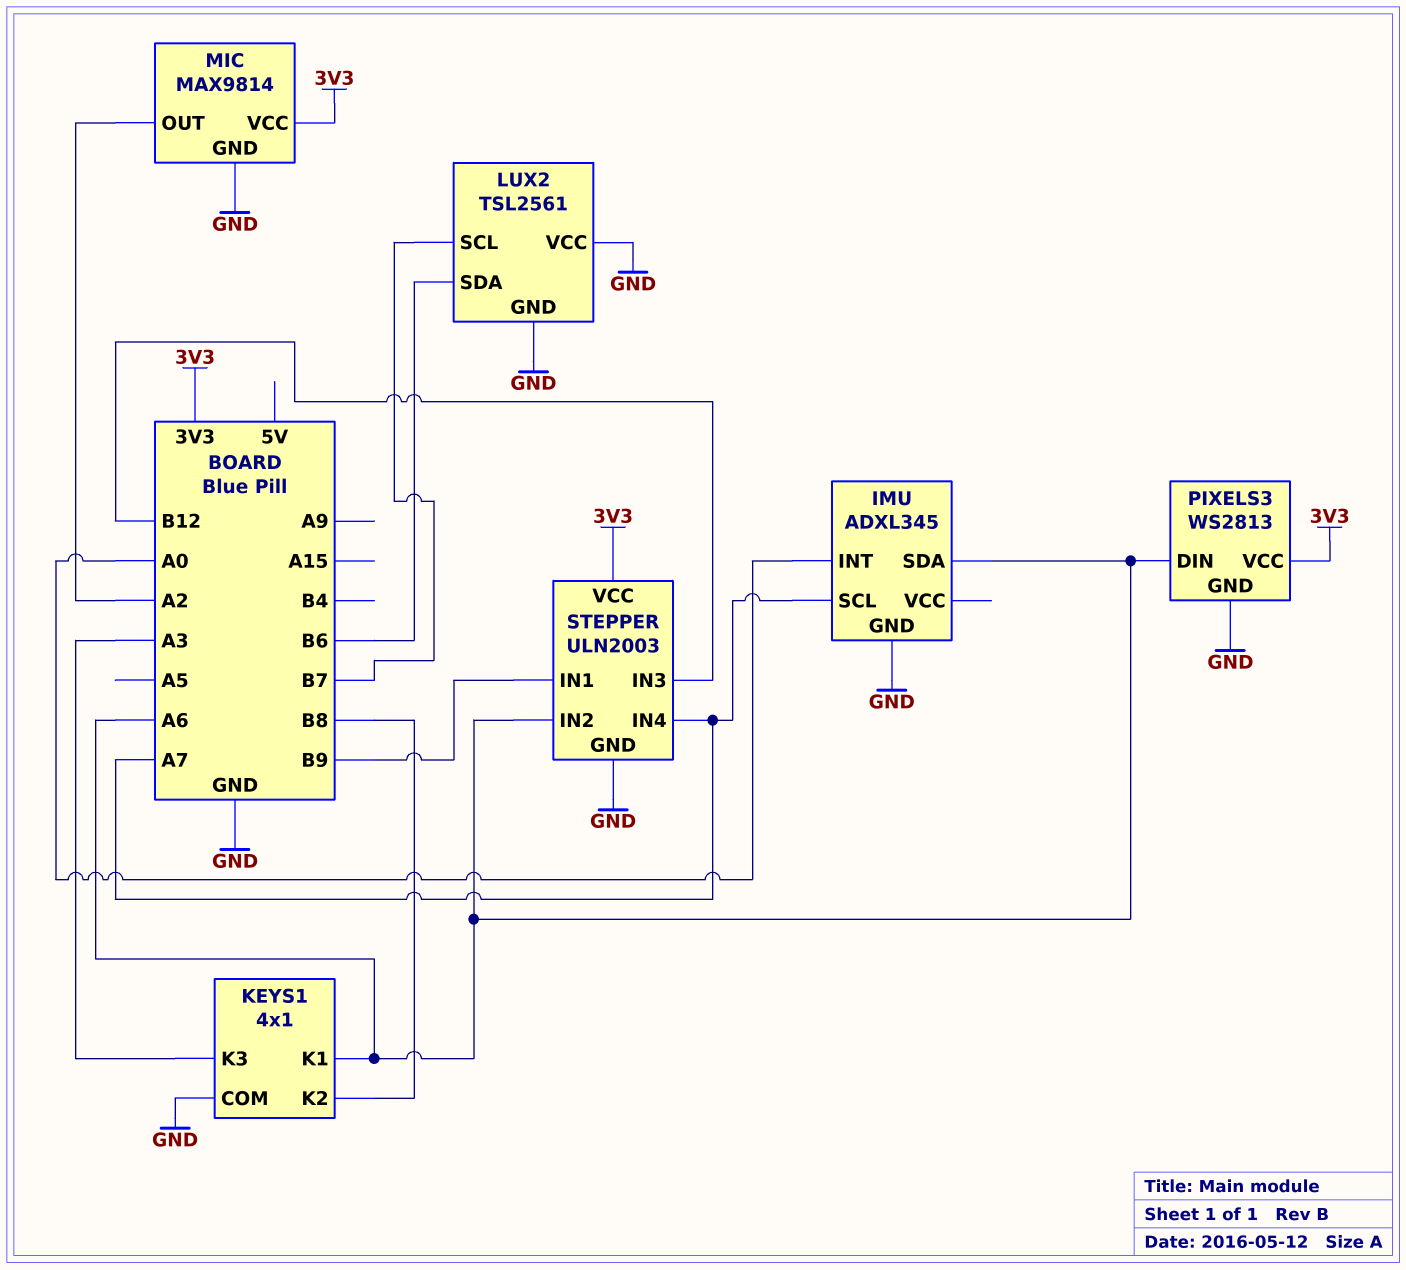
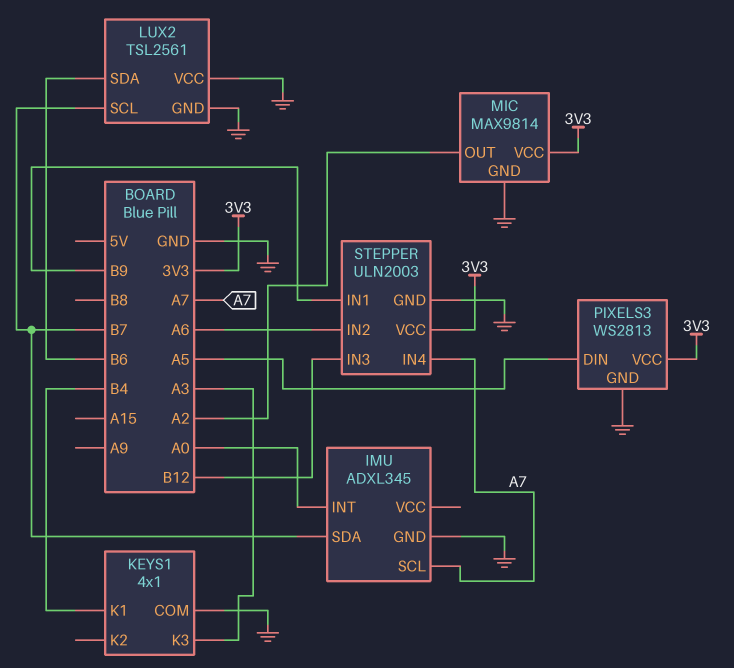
IMU pin SDA: A6 -> B7
KEYS1 pin K1: A6 -> B4
KEYS1 pin K2: B8 -> none
PIXELS3 pin DIN: A6 -> A5

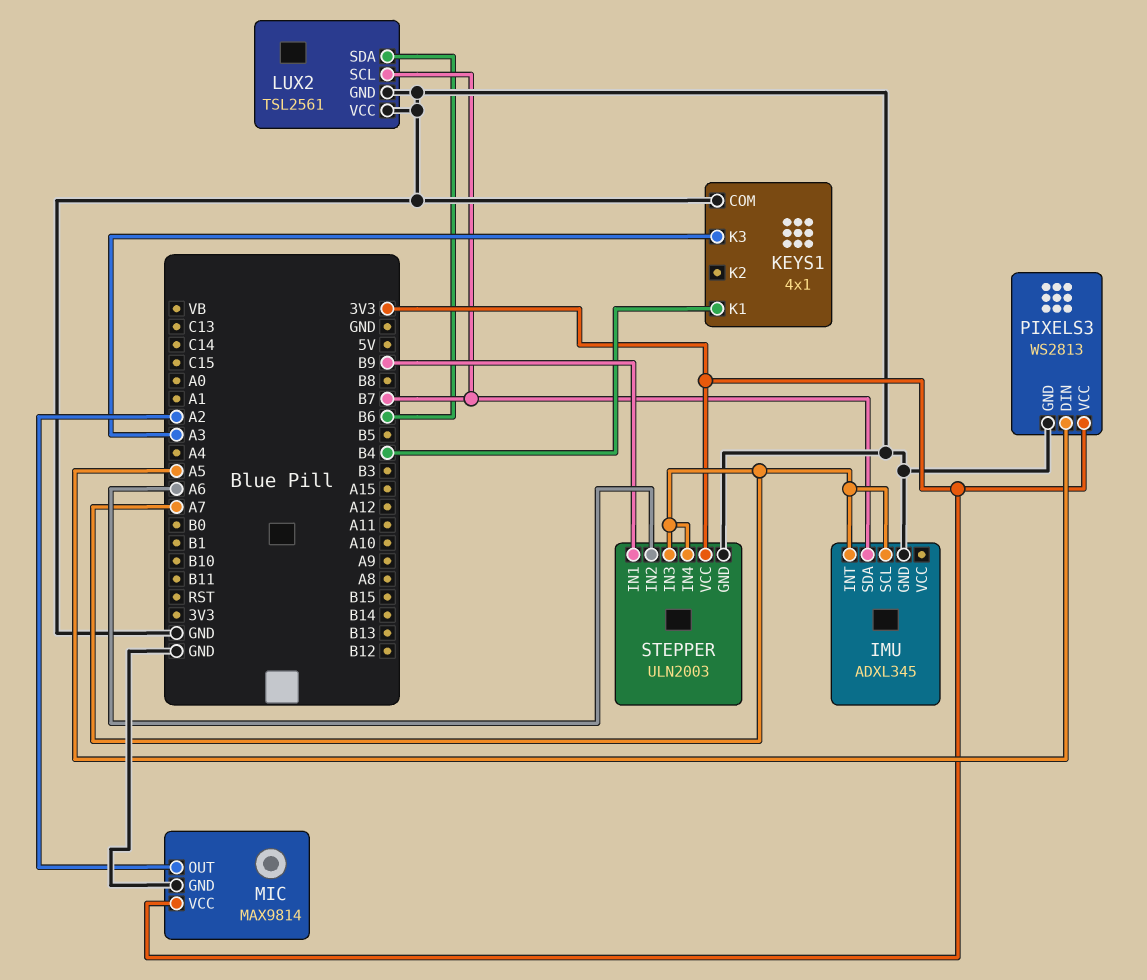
IMU pin INT: A0 -> A7
STEPPER pin IN3: B12 -> A7

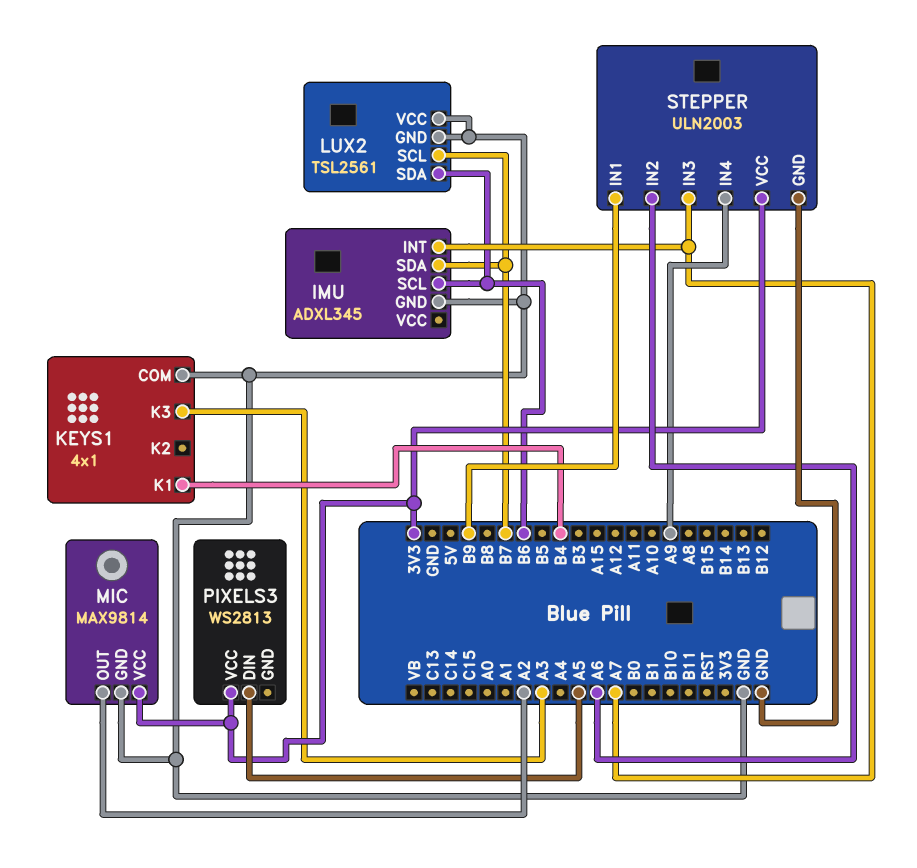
IMU pin SCL: A7 -> B6
PIXELS3 pin GND: GND -> none
STEPPER pin IN4: A7 -> A9

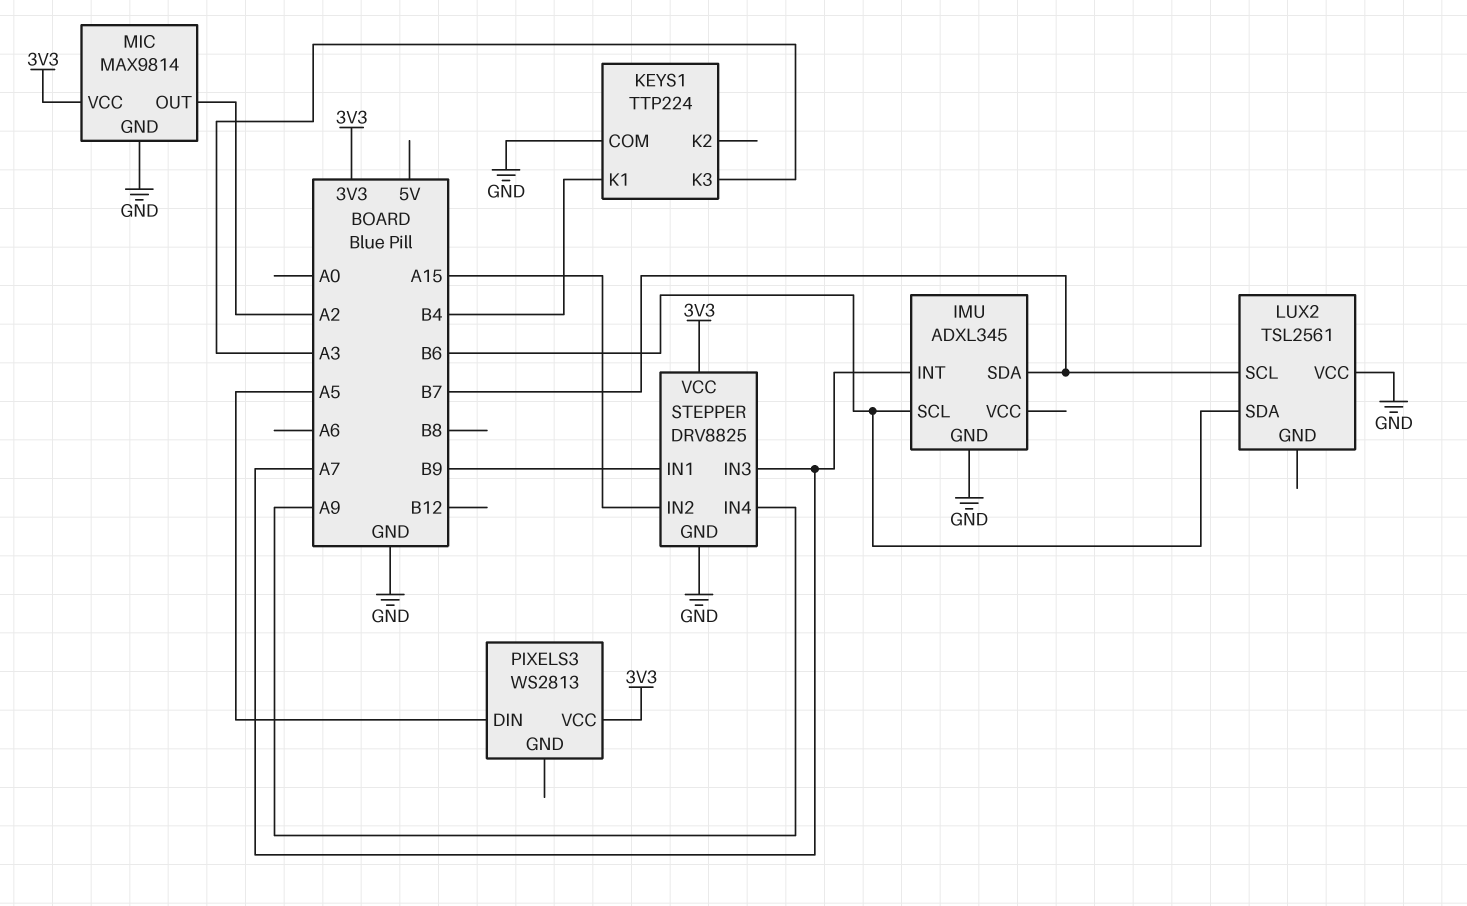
KEYS1: 4x1 -> TTP224
LUX2 pin GND: GND -> none
STEPPER: ULN2003 -> DRV8825
STEPPER pin IN2: A6 -> A15

